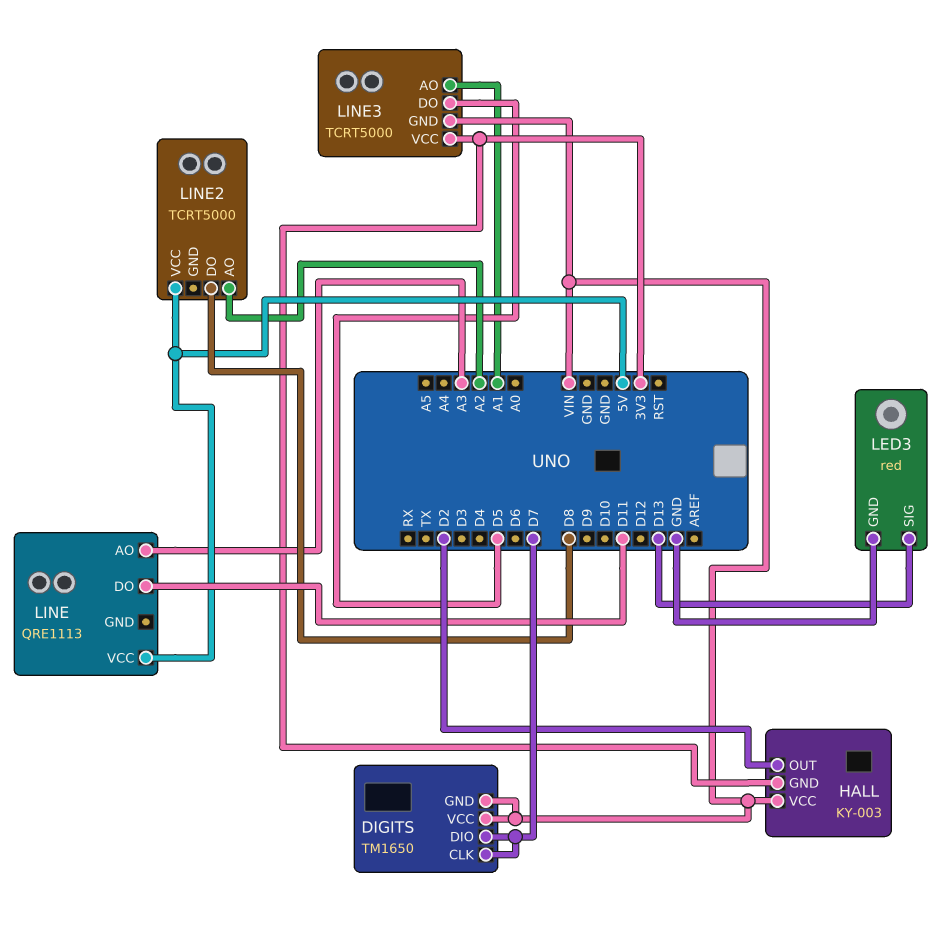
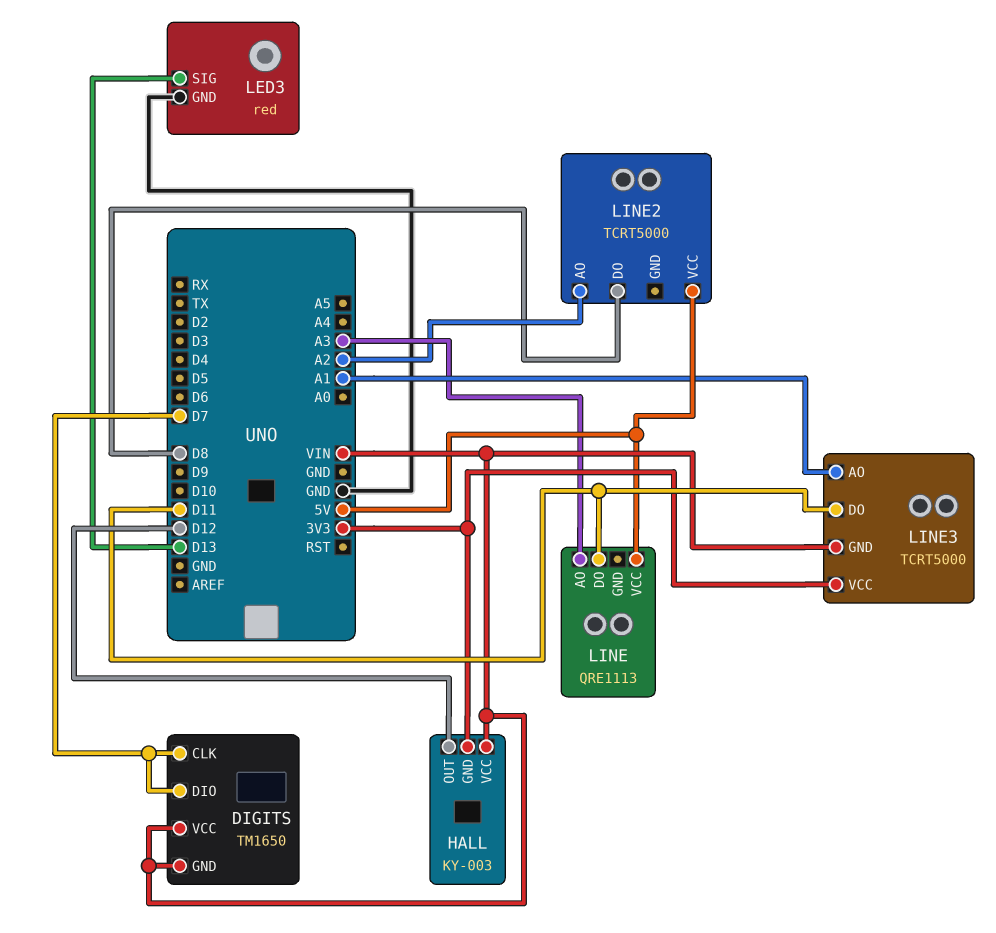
HALL pin OUT: D2 -> D12
LINE3 pin DO: D5 -> D11

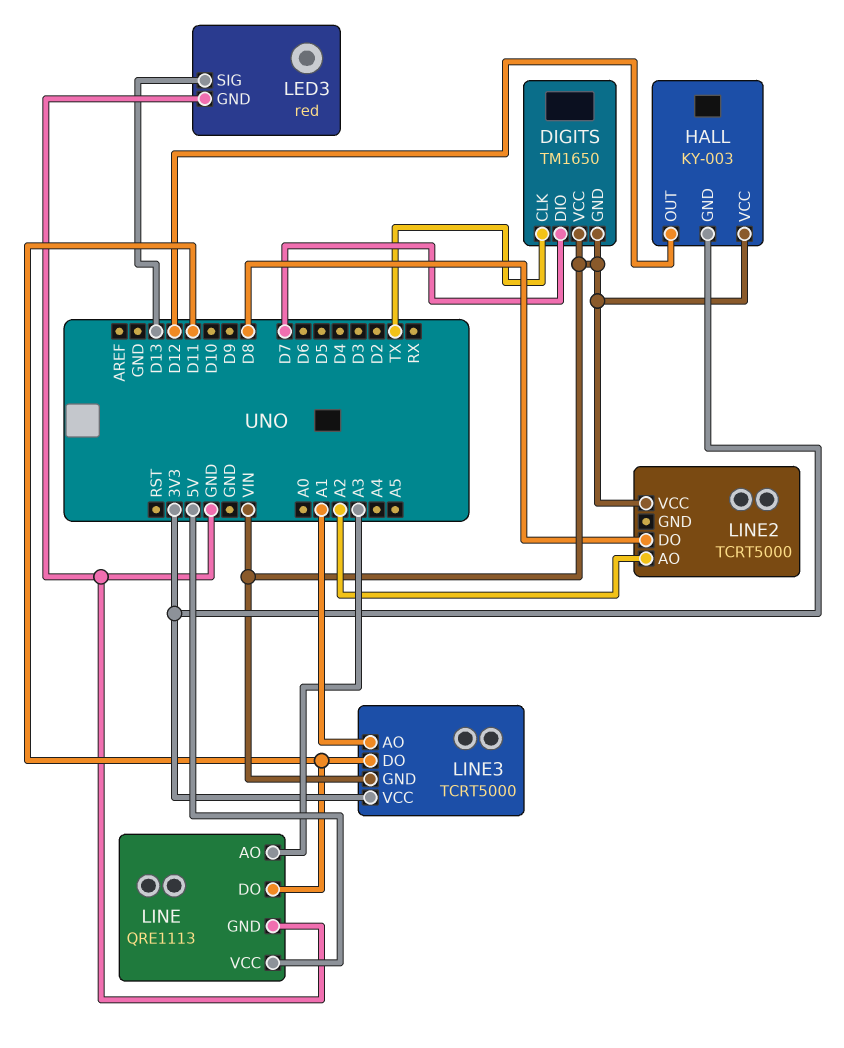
DIGITS pin CLK: D7 -> TX
LINE pin GND: none -> GND
LINE2 pin VCC: 5V -> VIN

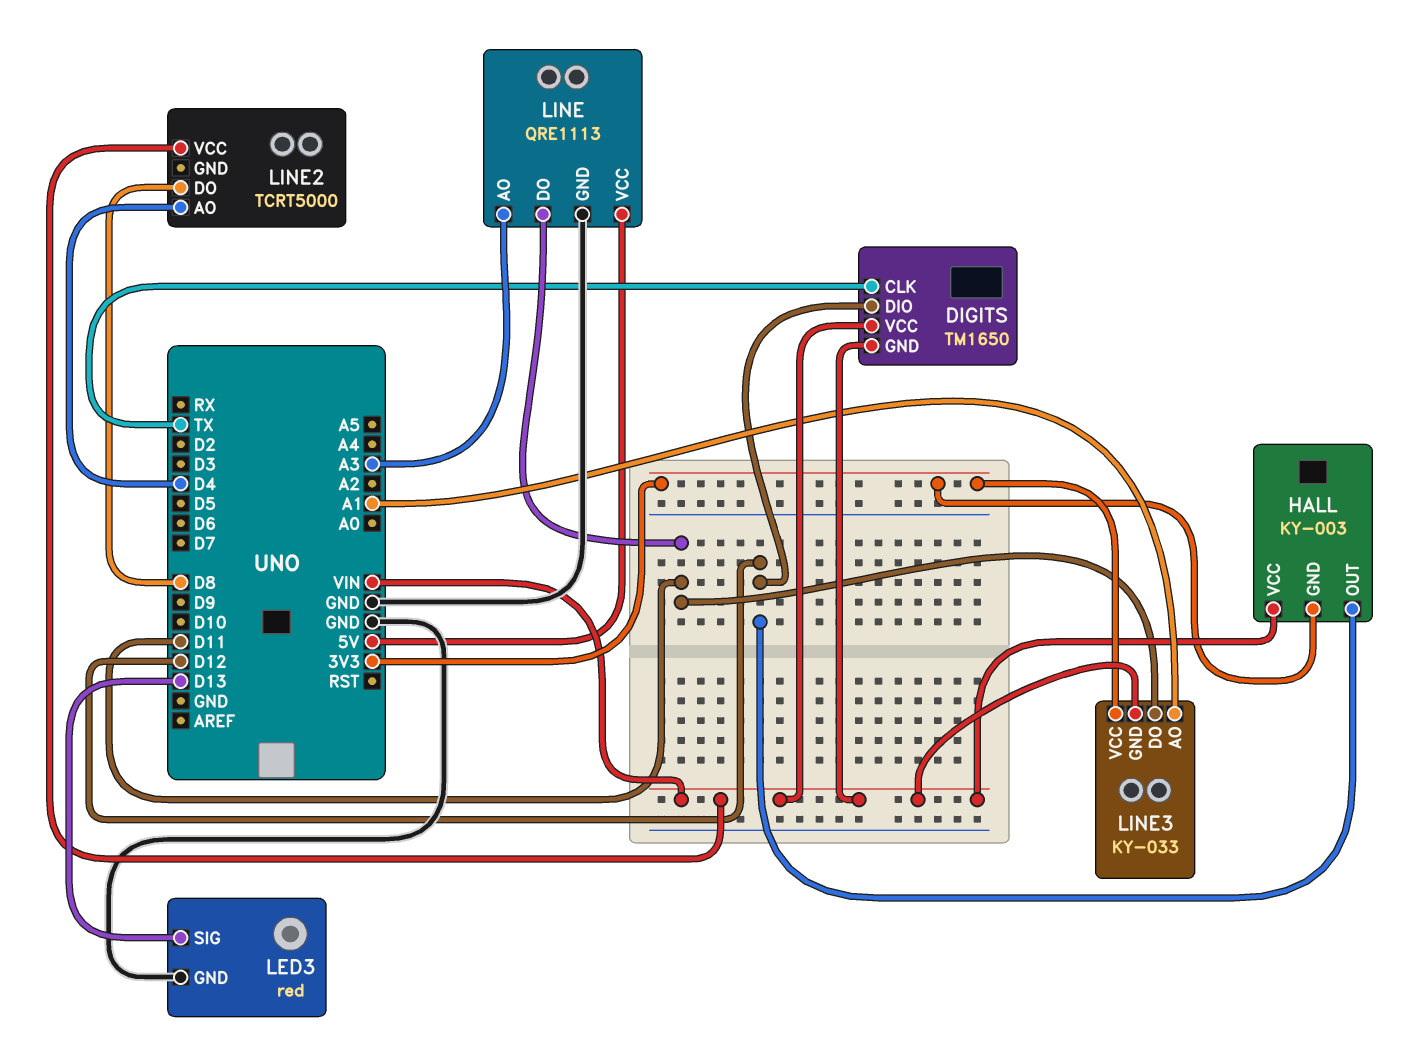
DIGITS pin DIO: D7 -> D12
LINE2 pin AO: A2 -> D4
LINE3: TCRT5000 -> KY-033

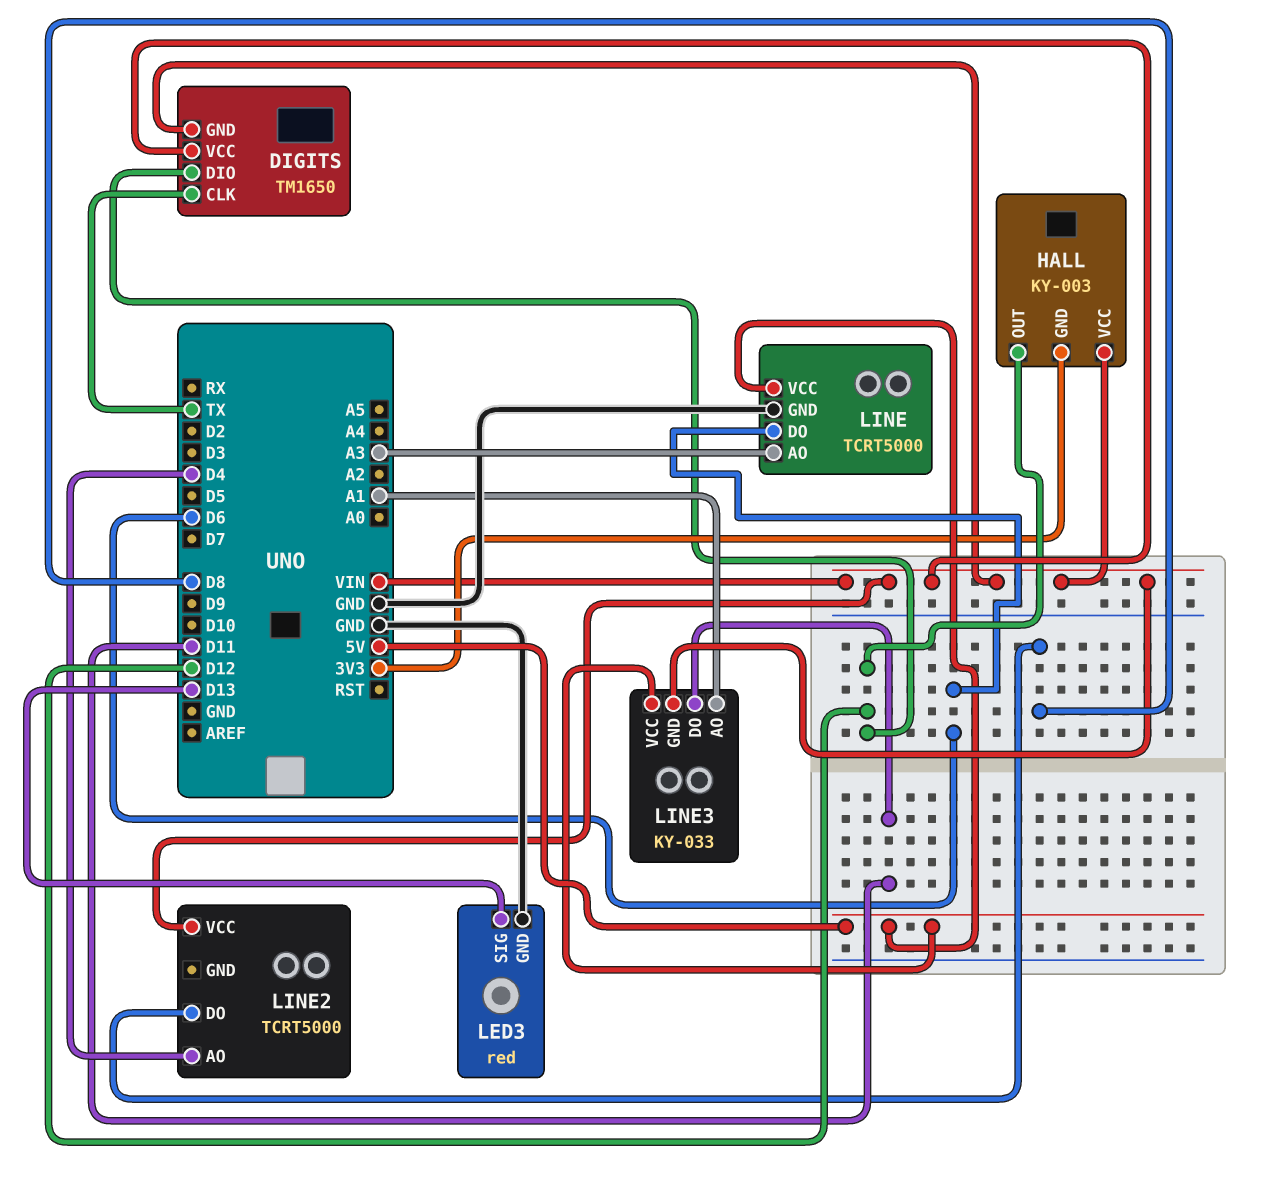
LINE: QRE1113 -> TCRT5000
LINE pin DO: D11 -> D6
LINE3 pin VCC: 3V3 -> 5V

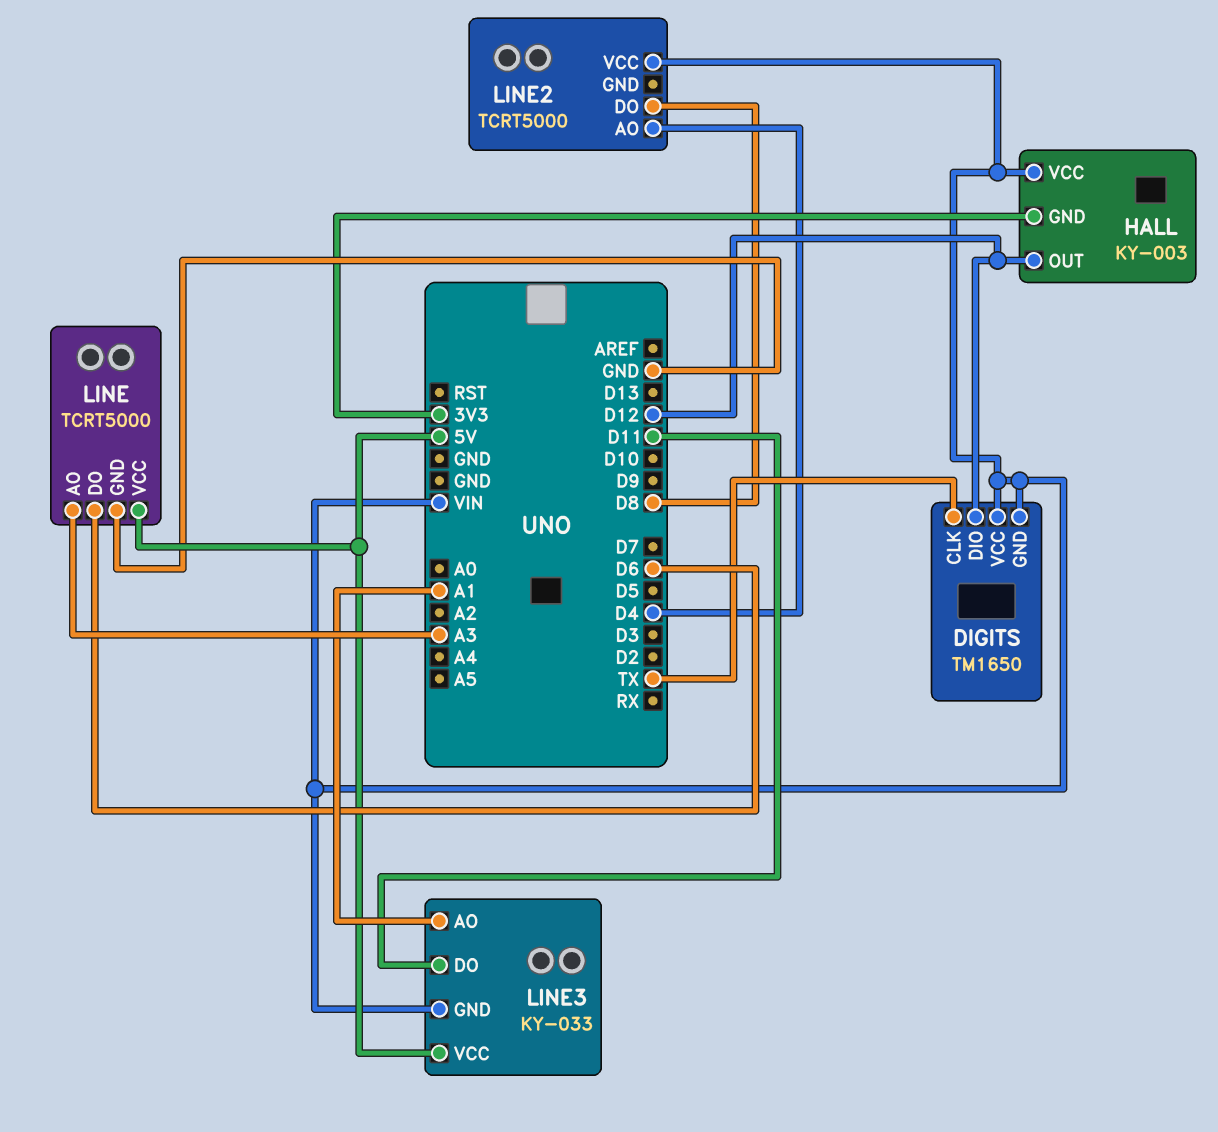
LED3: red -> none
LED3 pin GND: GND -> none
LED3 pin SIG: D13 -> none

